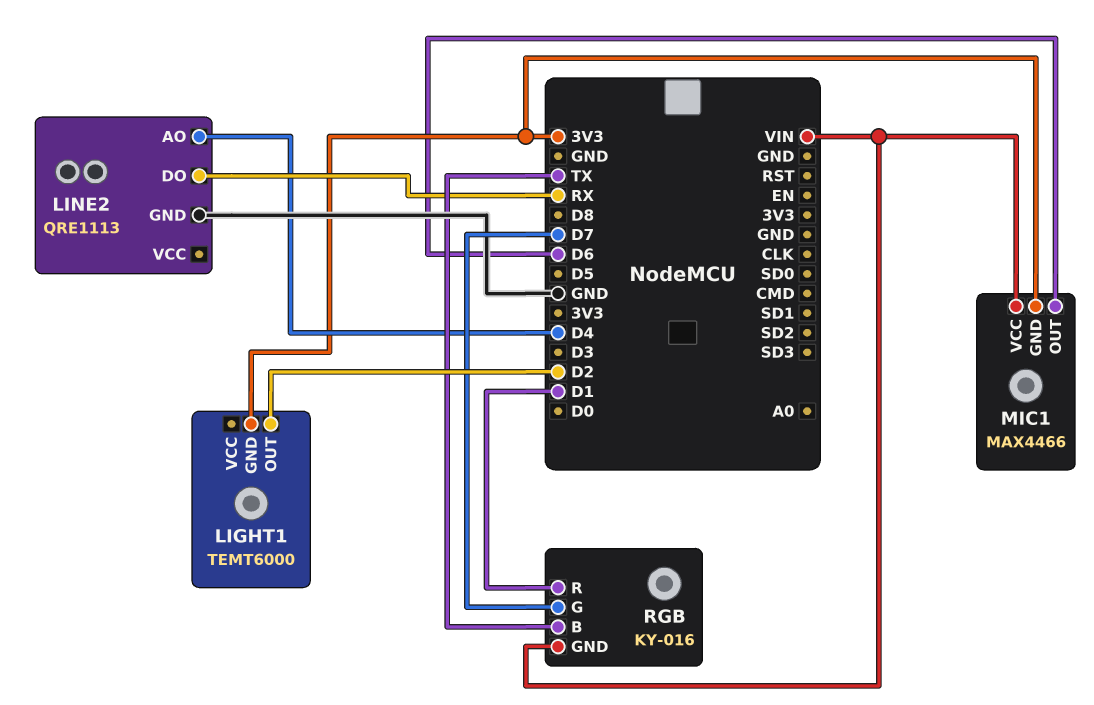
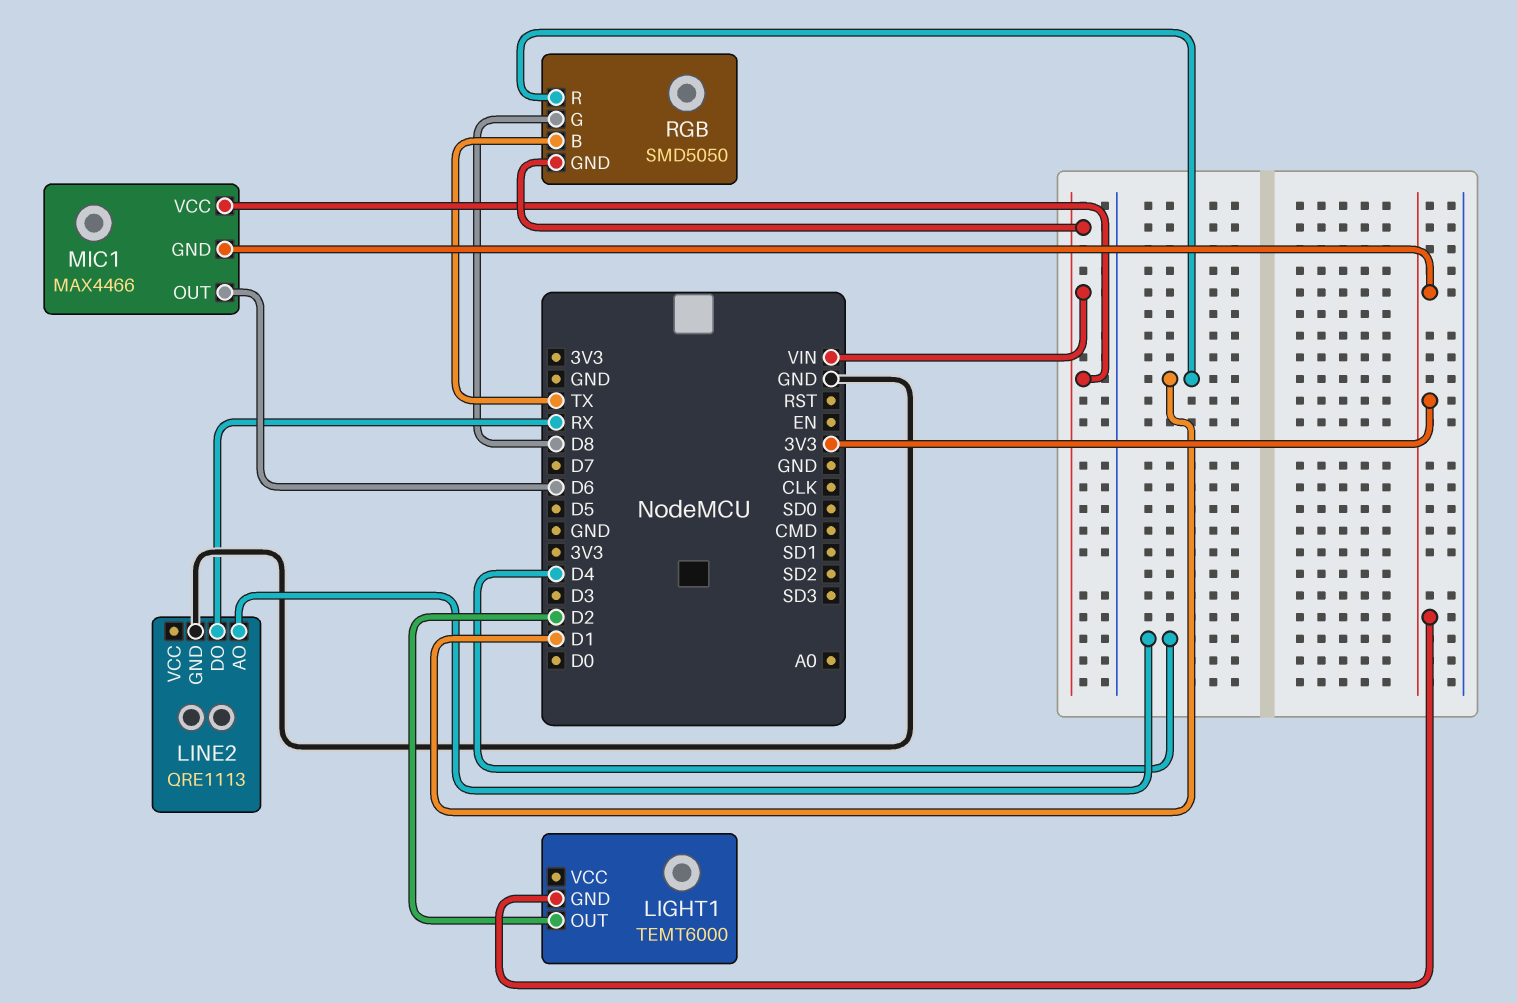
RGB: KY-016 -> SMD5050
RGB pin G: D7 -> D8

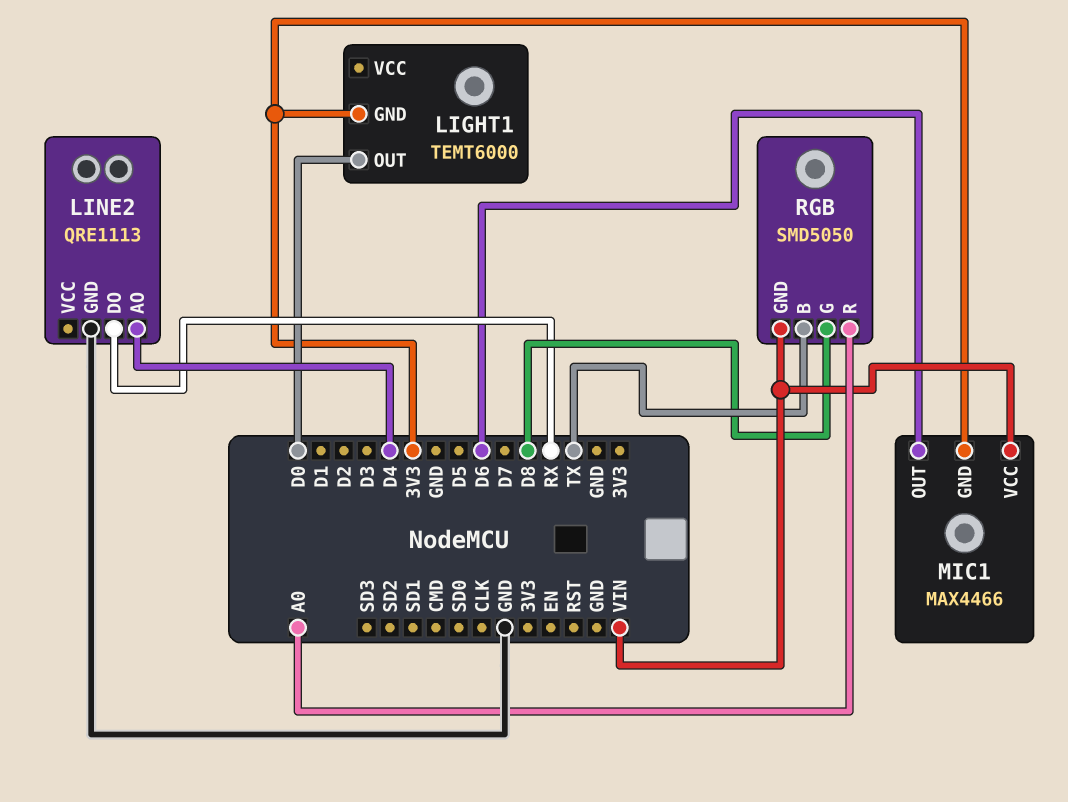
LIGHT1 pin OUT: D2 -> D0
RGB pin R: D1 -> A0

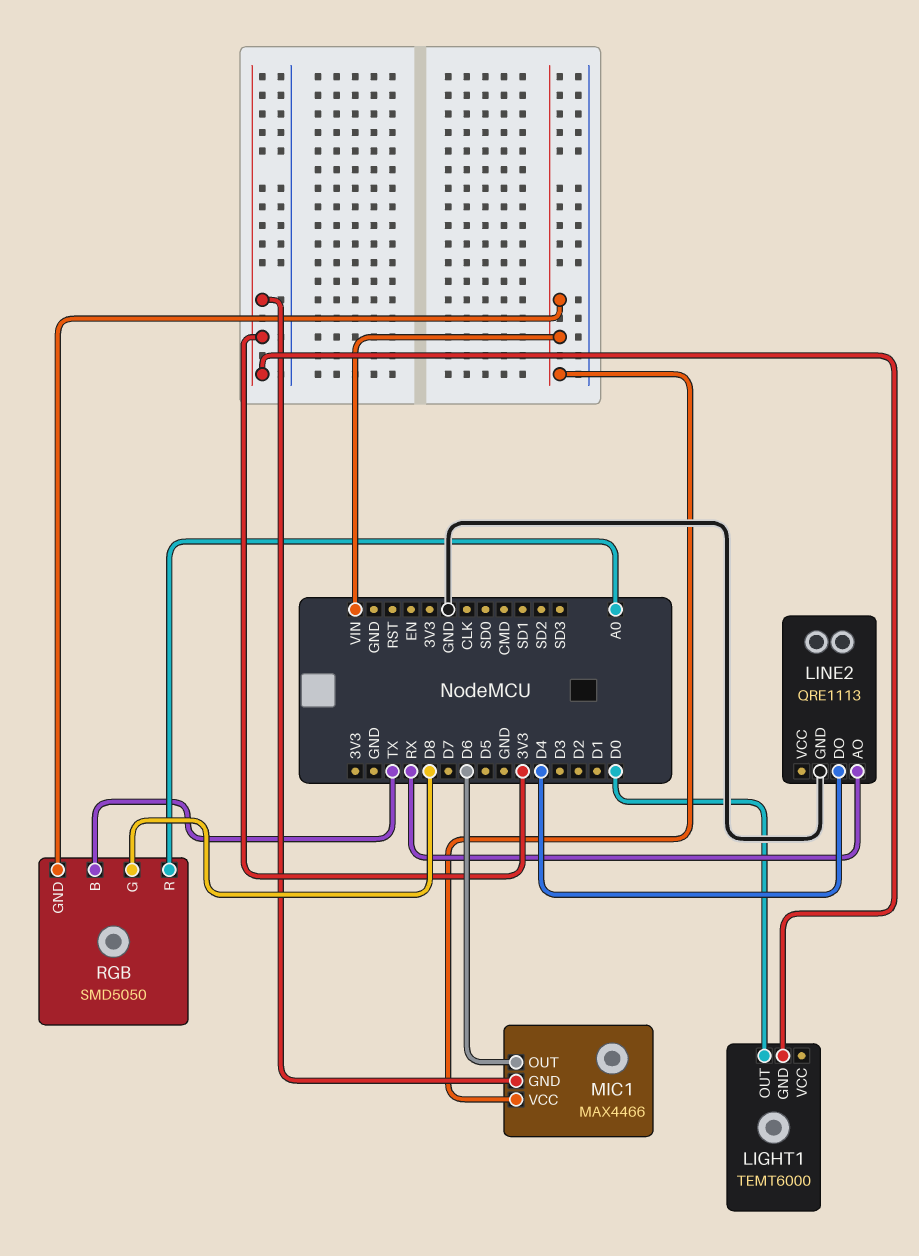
LINE2 pin AO: D4 -> RX
LINE2 pin DO: RX -> D4

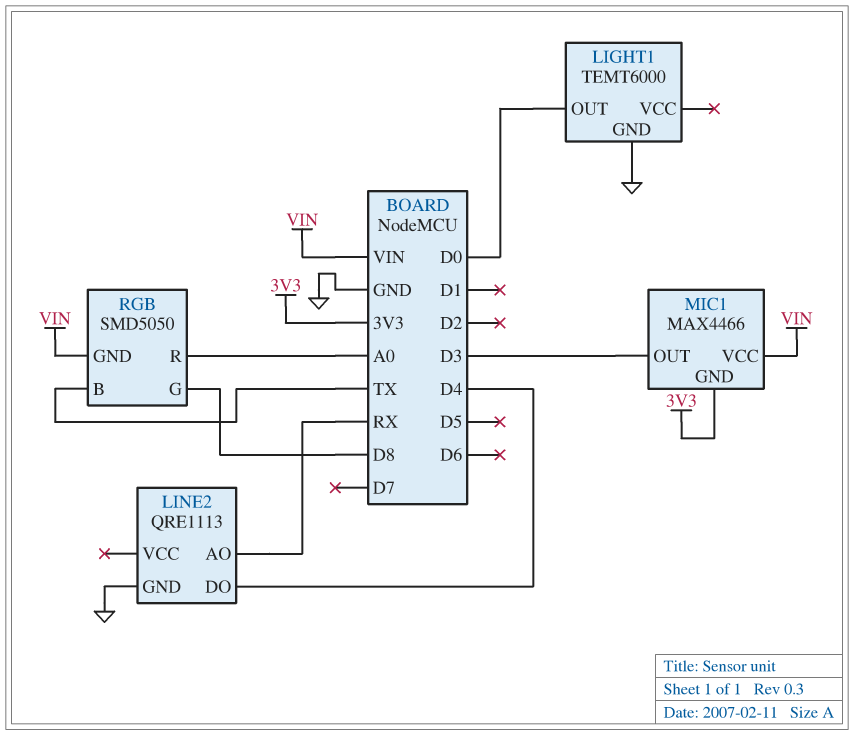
LIGHT1 pin GND: 3V3 -> GND
MIC1 pin OUT: D6 -> D3

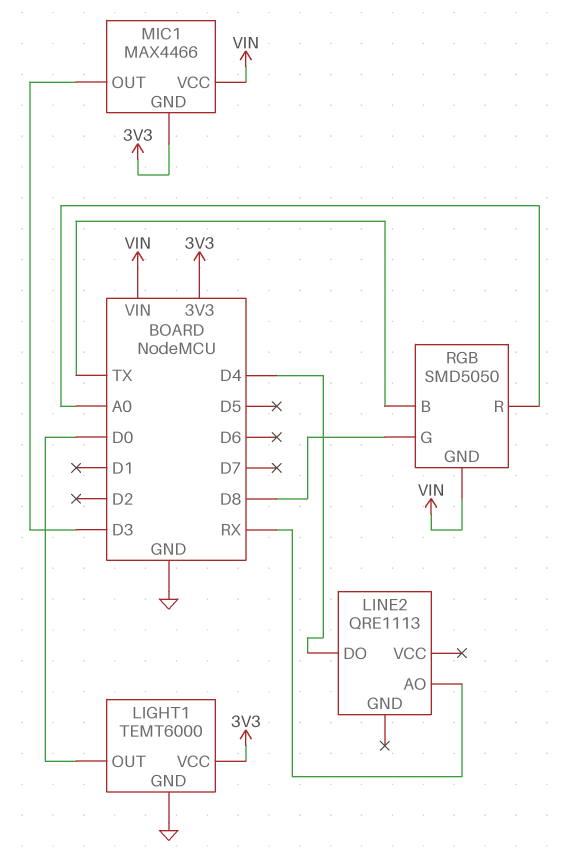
LIGHT1 pin VCC: none -> 3V3
LINE2 pin GND: GND -> none

